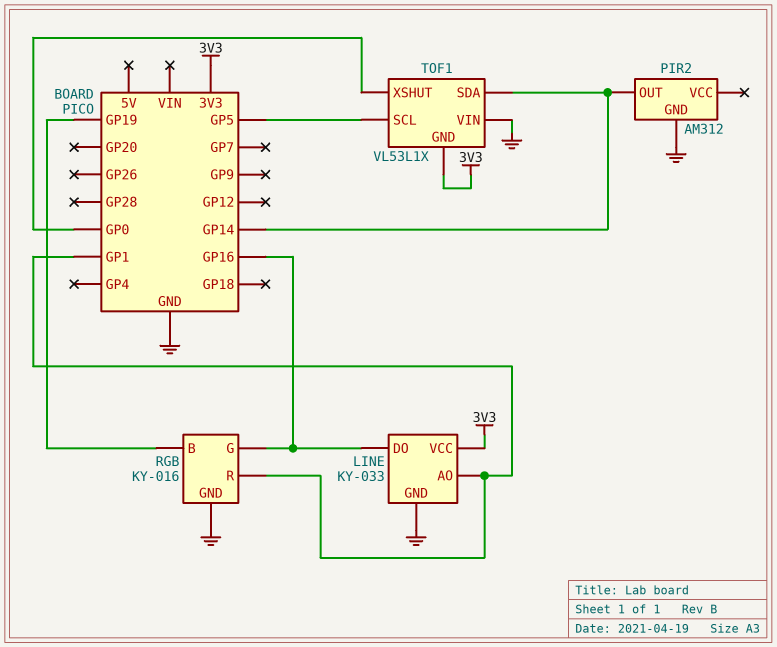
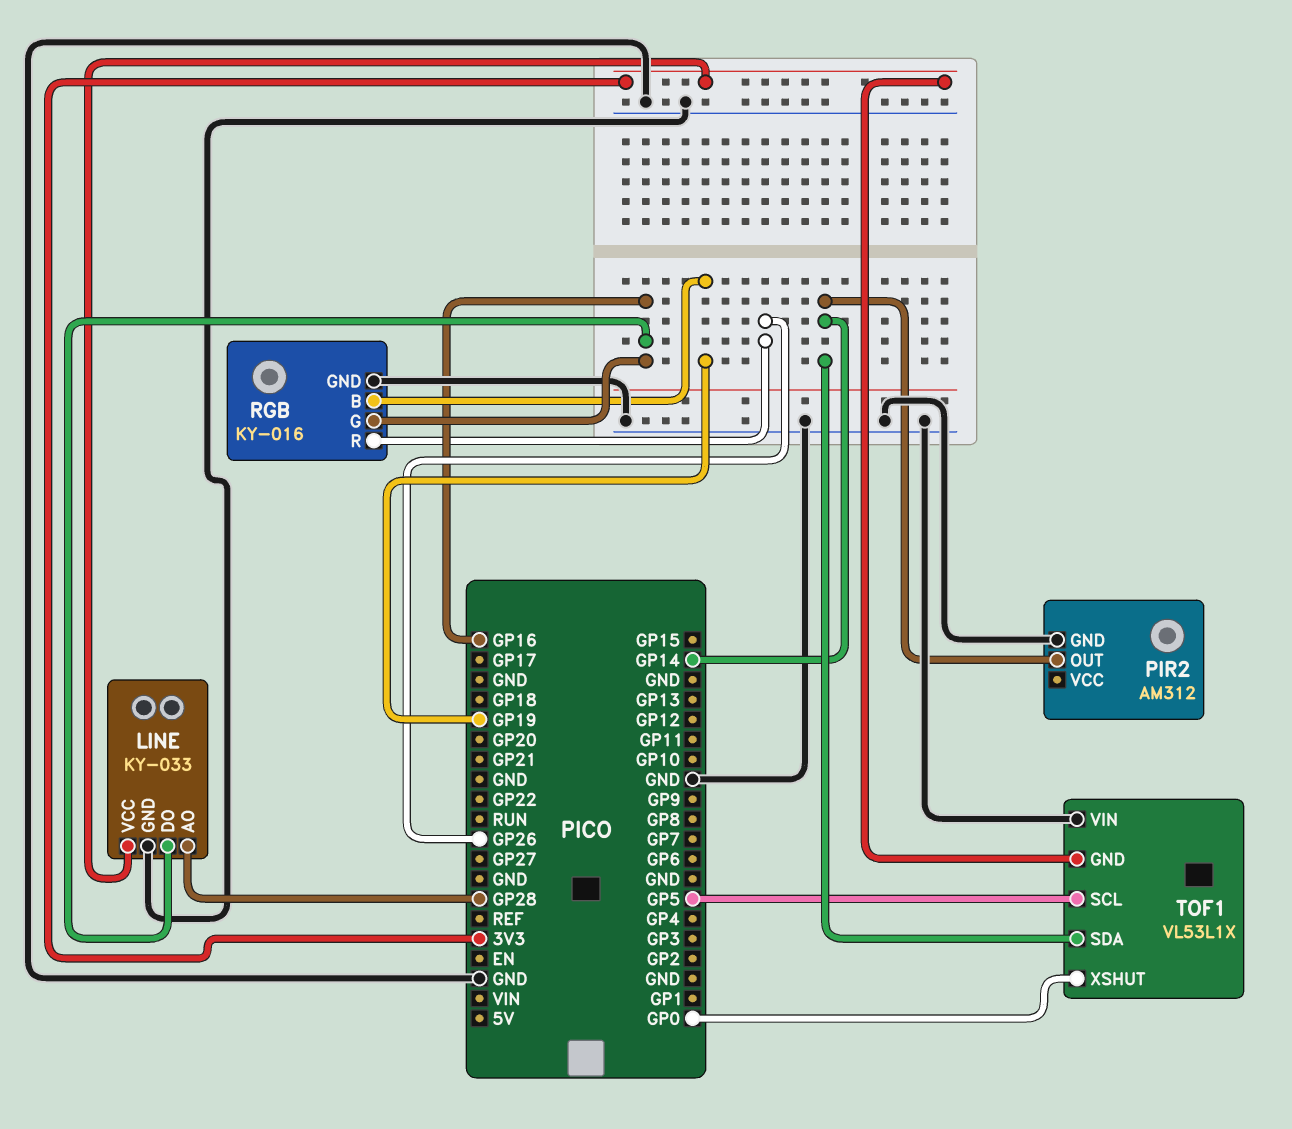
LINE pin AO: GP1 -> GP28
RGB pin R: GP1 -> GP26

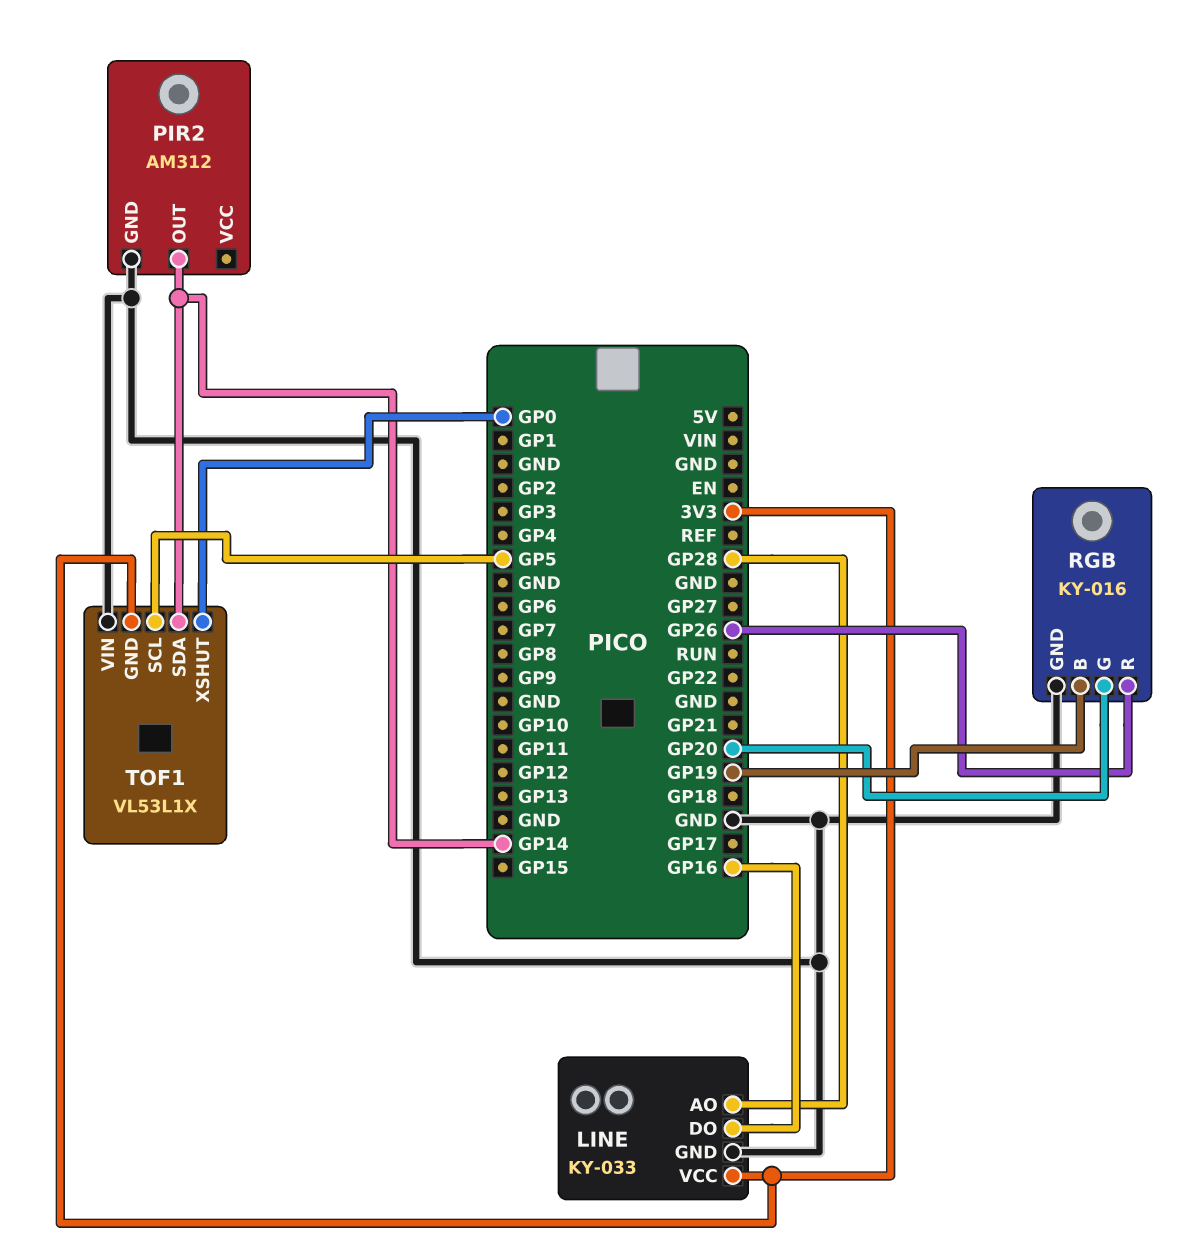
RGB pin G: GP16 -> GP20

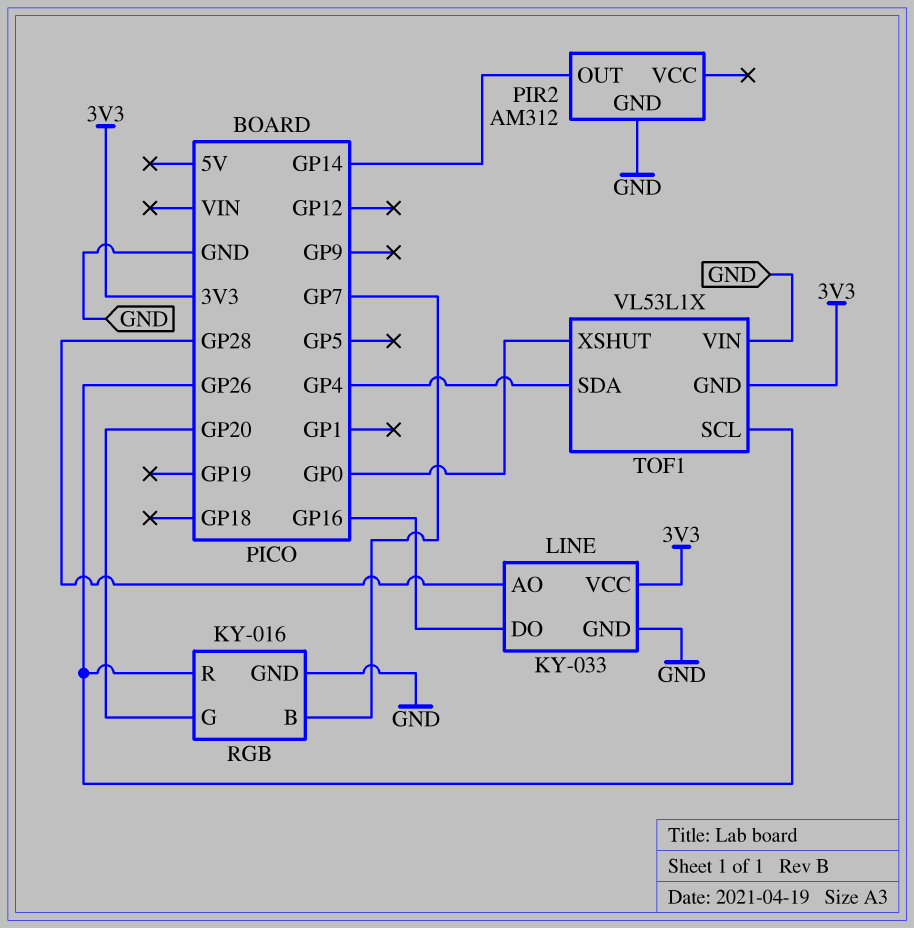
RGB pin B: GP19 -> GP7
TOF1 pin SCL: GP5 -> GP26
TOF1 pin SDA: GP14 -> GP4

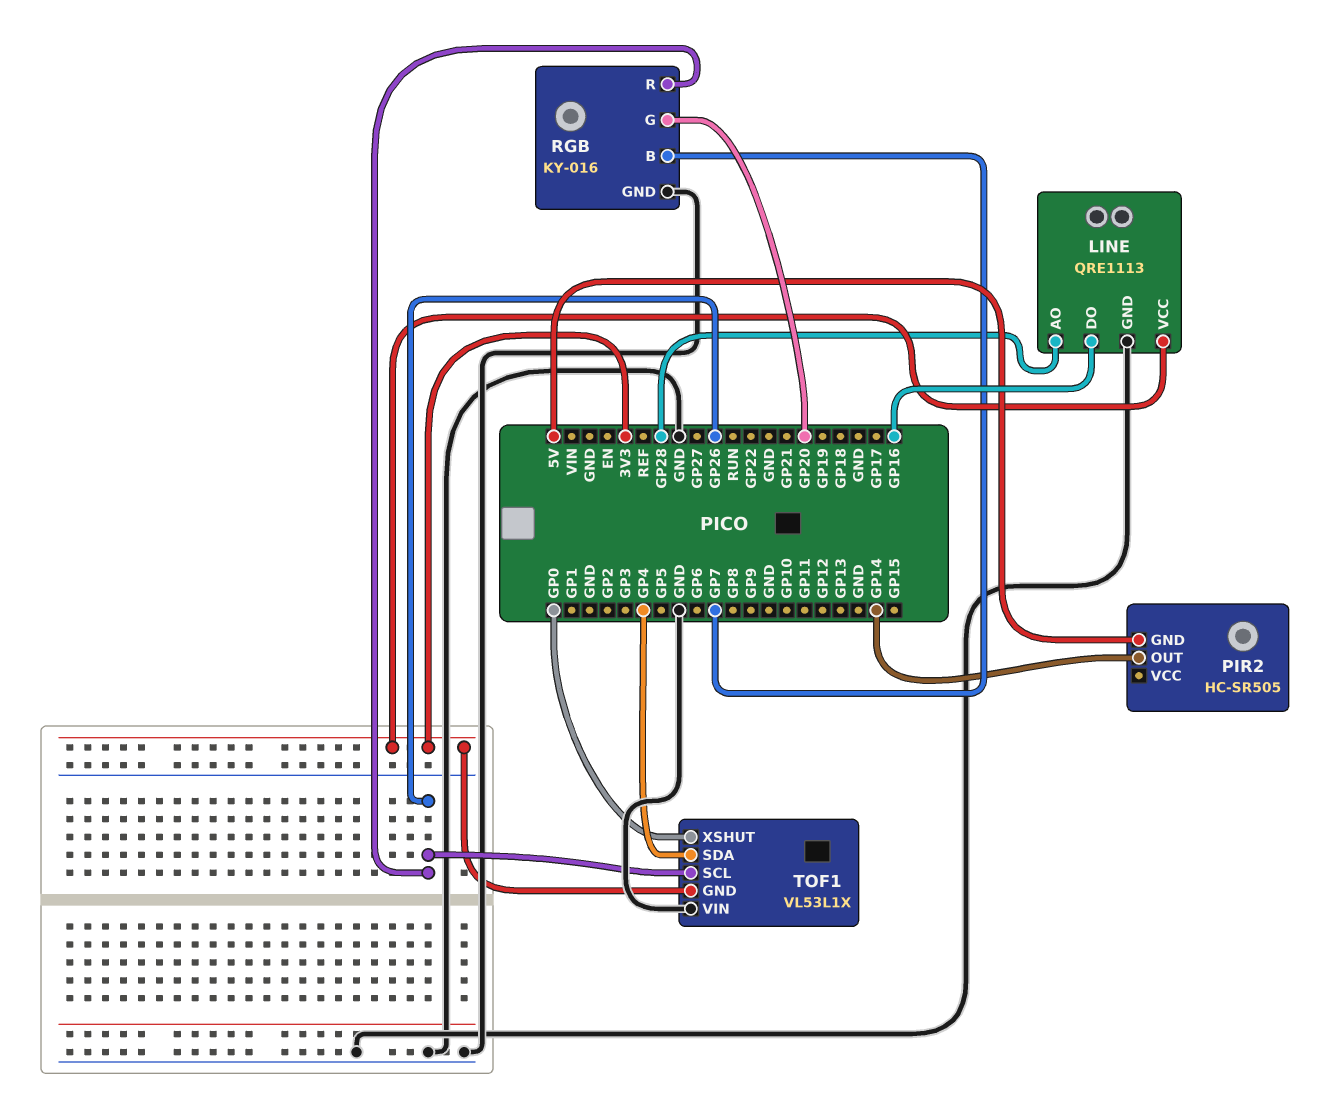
LINE: KY-033 -> QRE1113
PIR2: AM312 -> HC-SR505
PIR2 pin GND: GND -> 5V

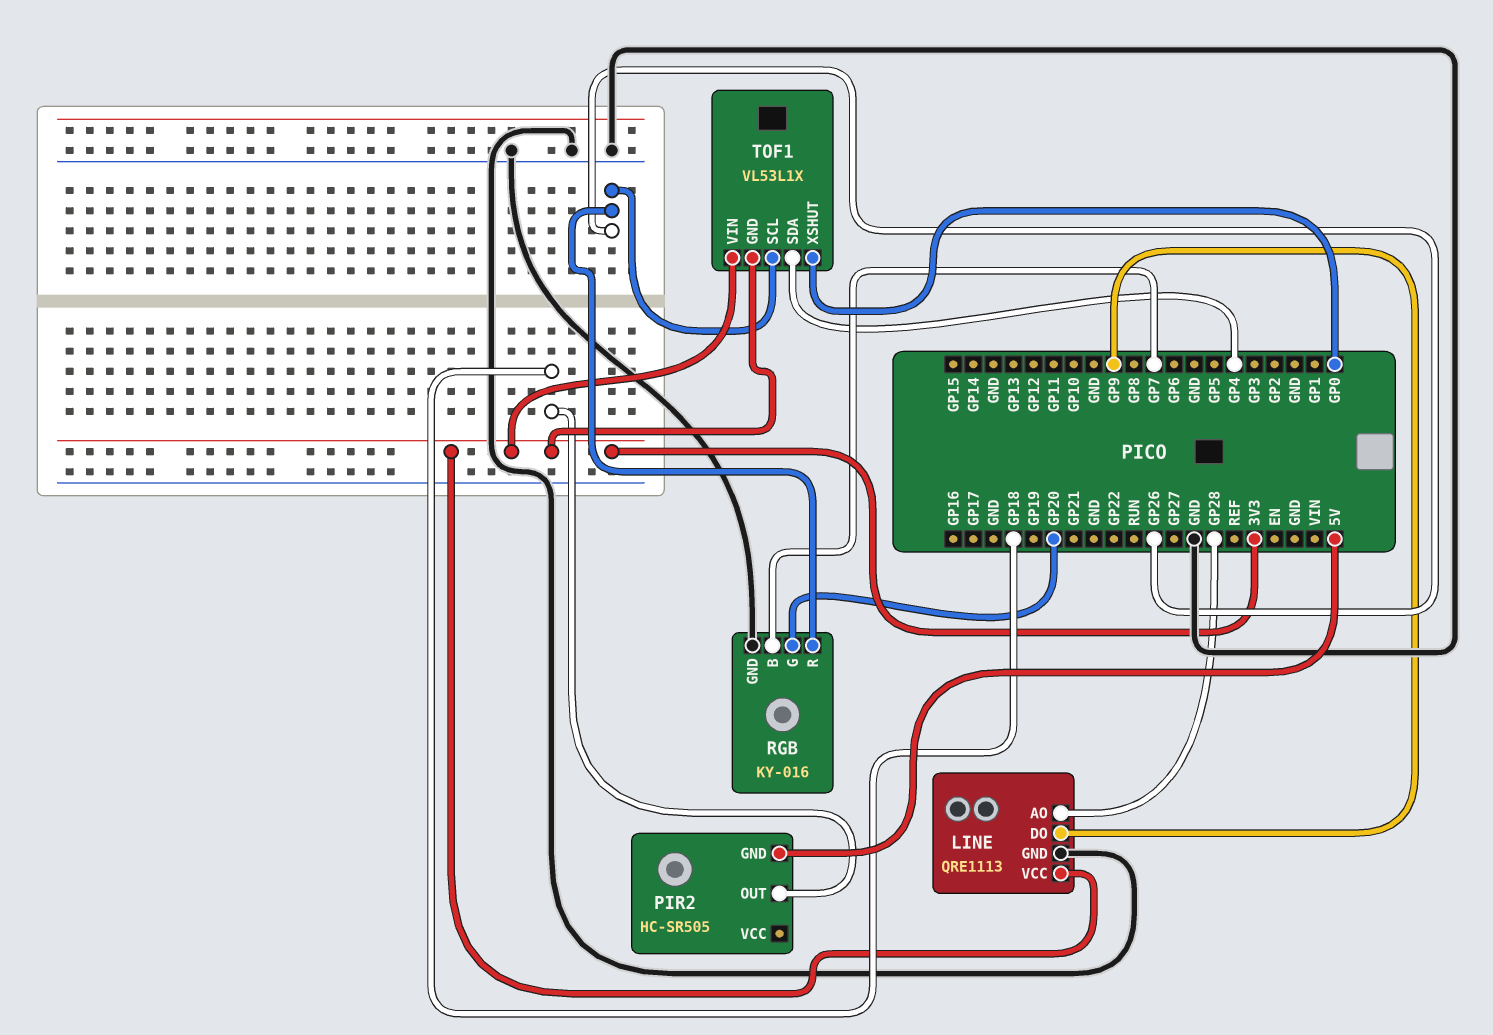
LINE pin DO: GP16 -> GP9
PIR2 pin OUT: GP14 -> GP18
TOF1 pin VIN: GND -> 3V3

